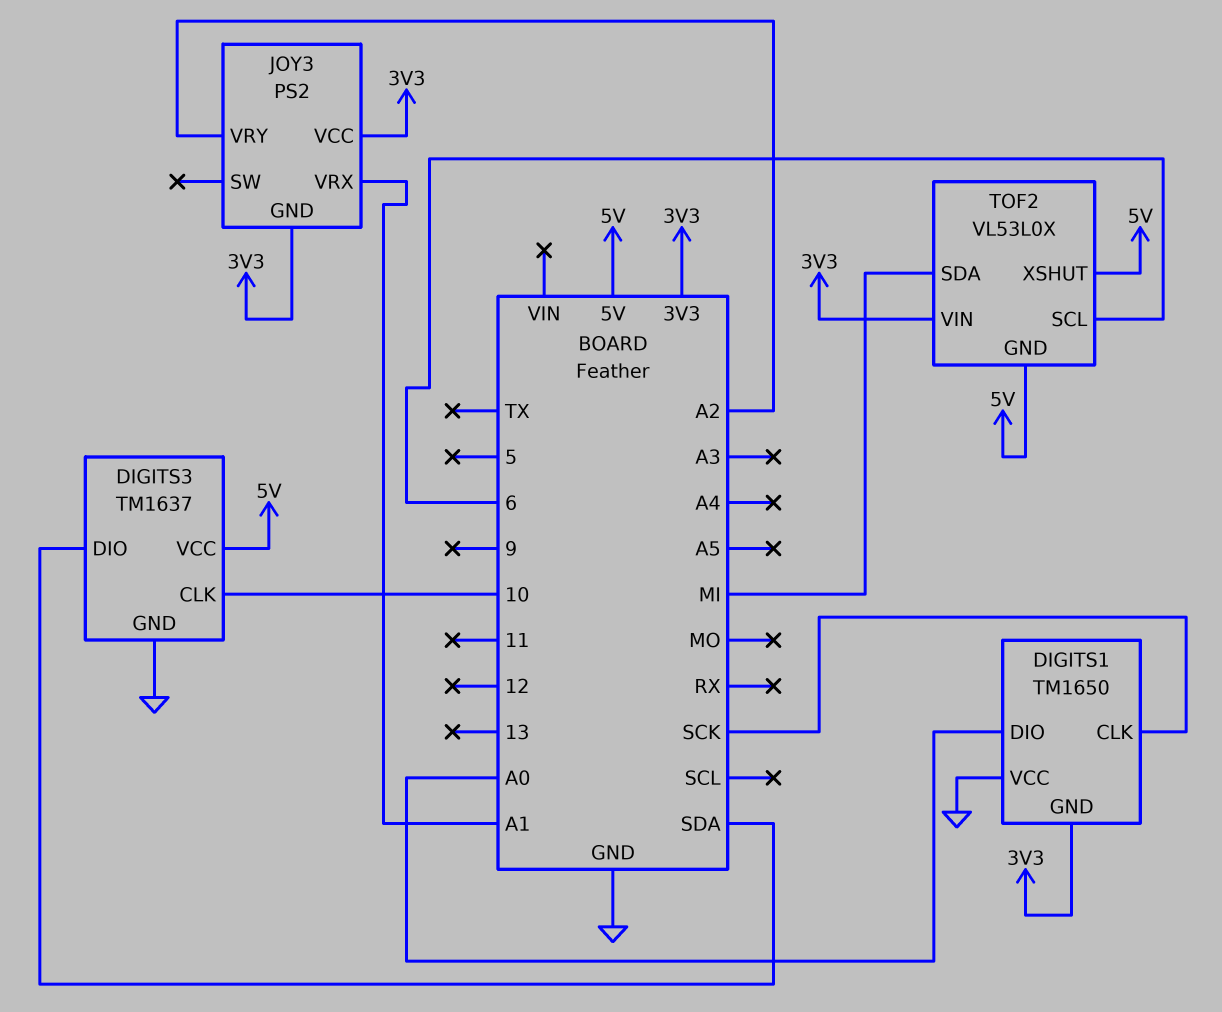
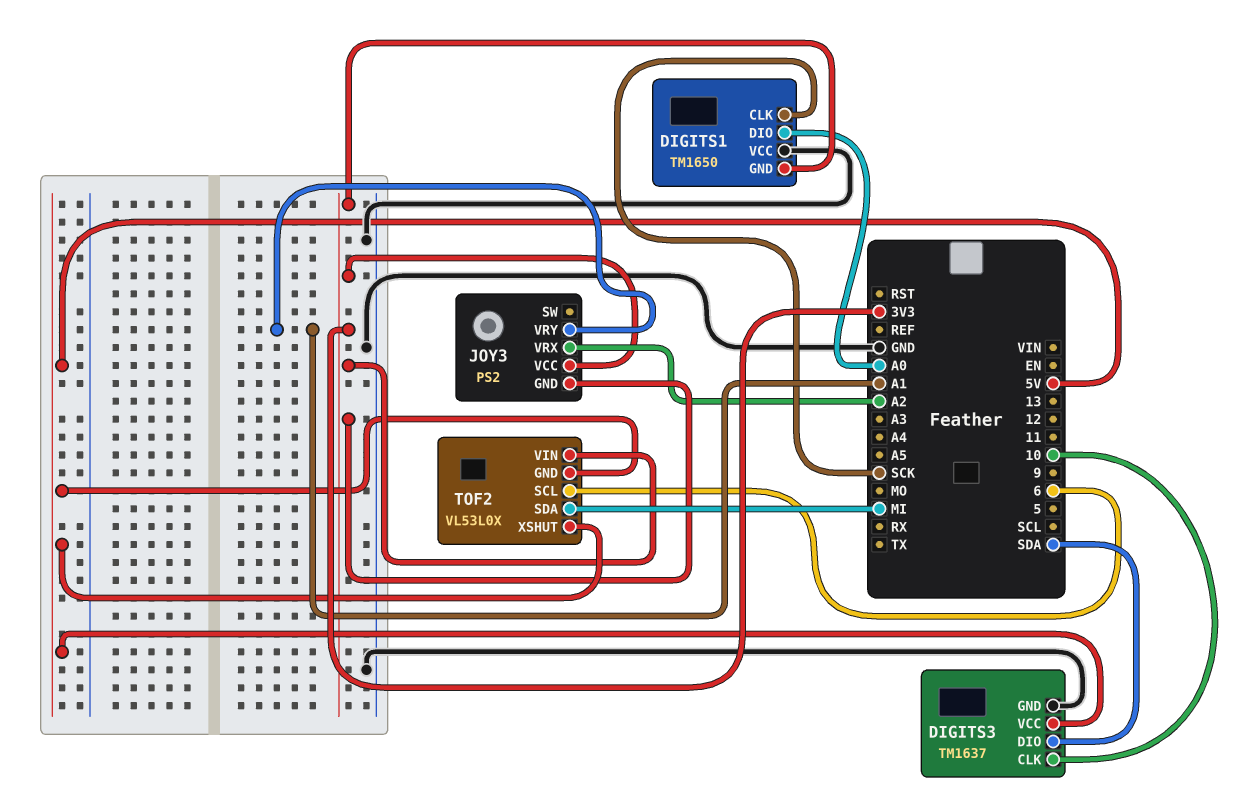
JOY3 pin VRX: A1 -> A2
JOY3 pin VRY: A2 -> A1

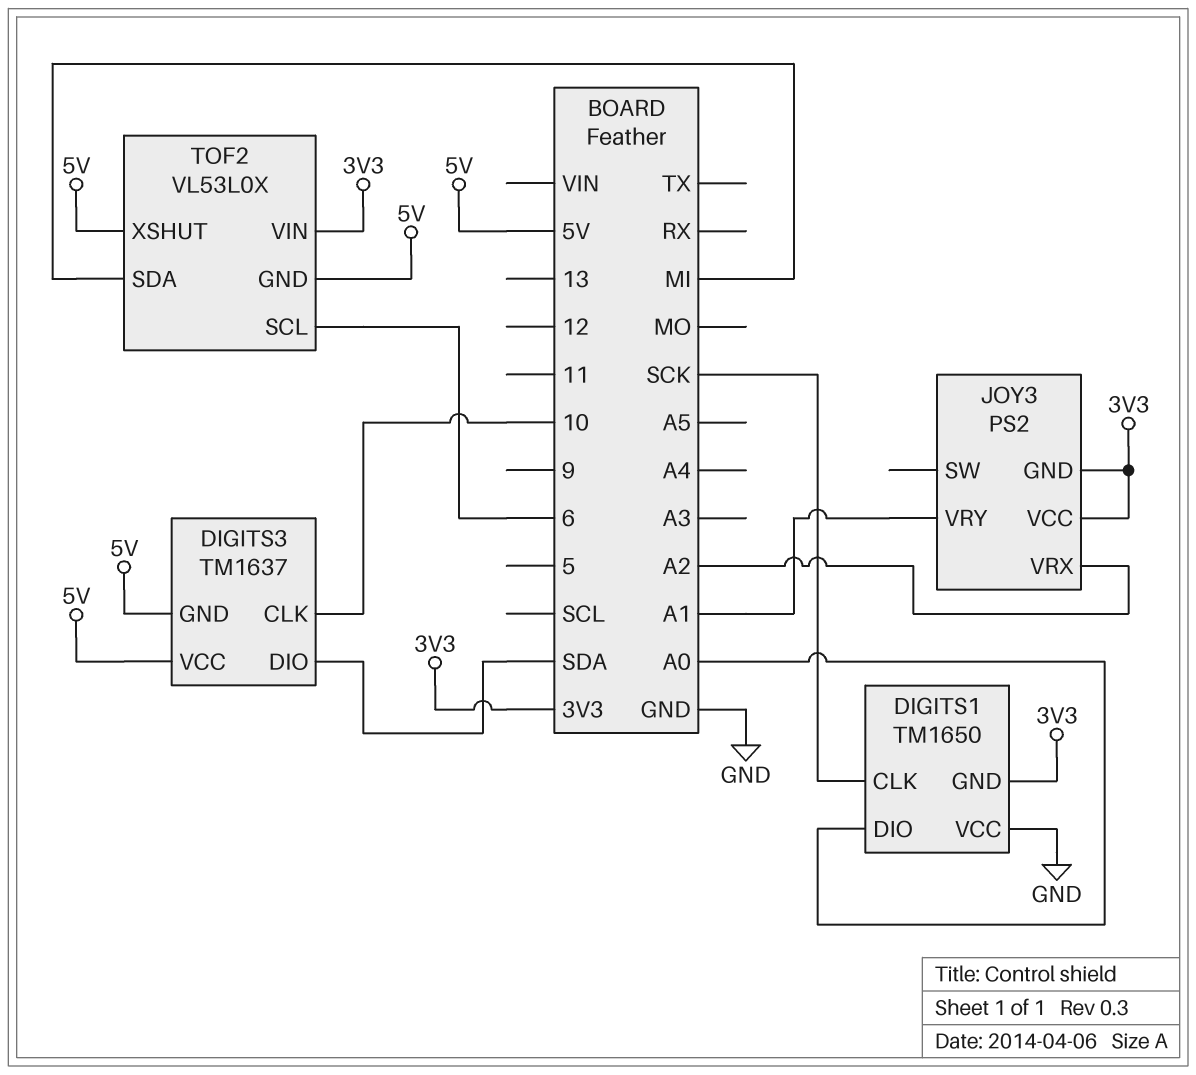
DIGITS3 pin GND: GND -> 5V

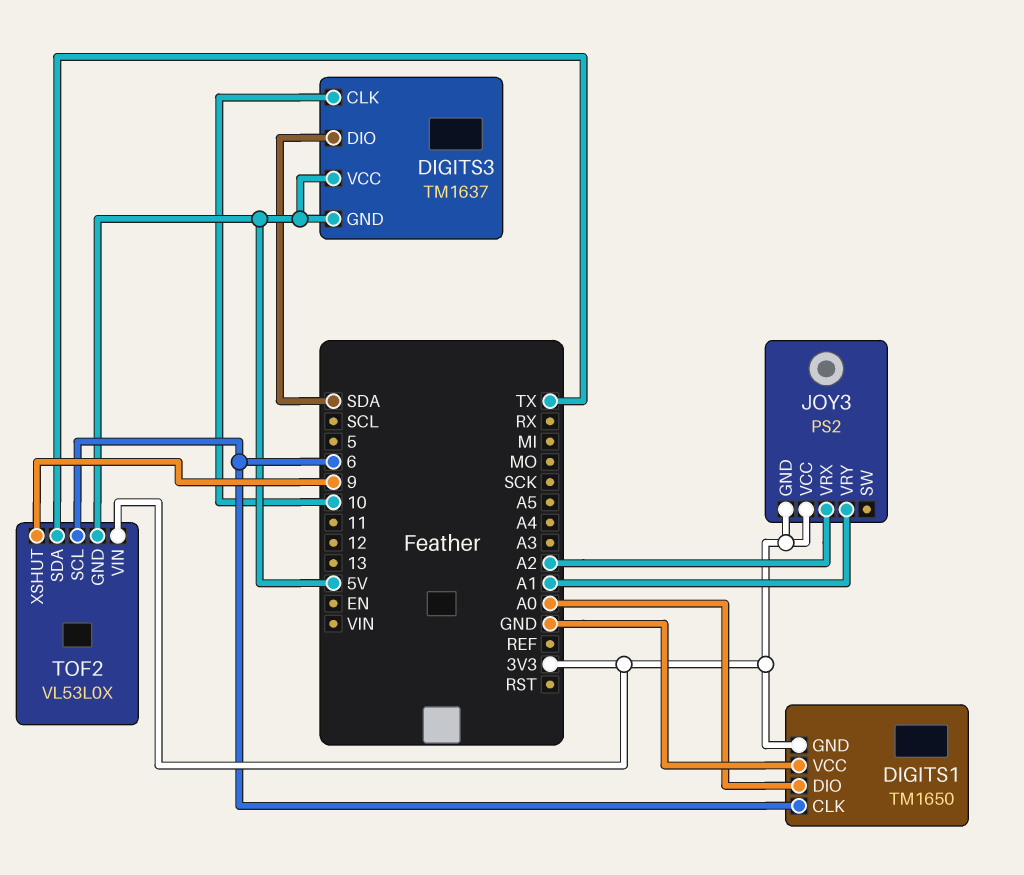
DIGITS1 pin CLK: SCK -> 6
TOF2 pin SDA: MI -> TX
TOF2 pin XSHUT: 5V -> 9

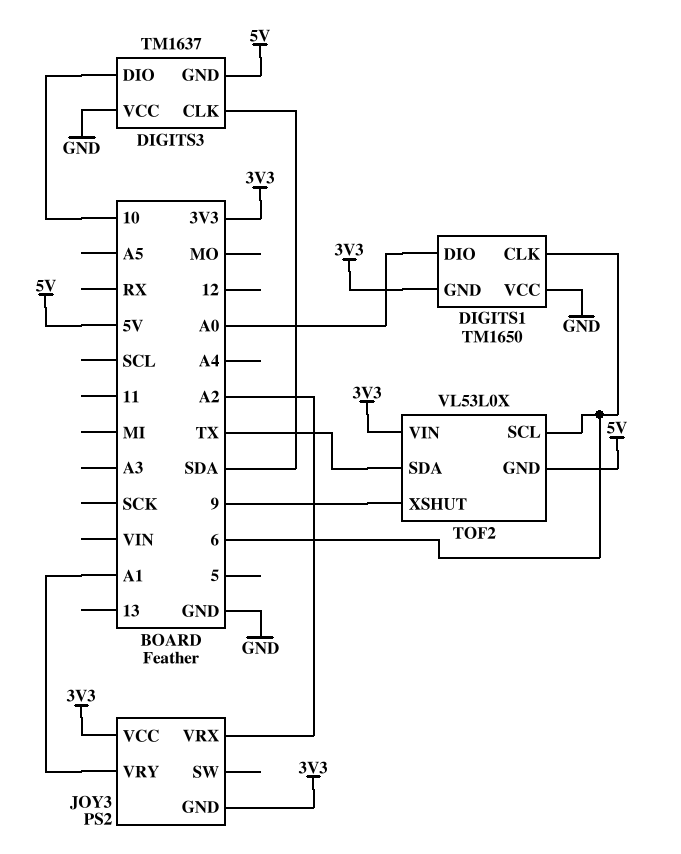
DIGITS3 pin CLK: 10 -> SDA
DIGITS3 pin DIO: SDA -> 10
DIGITS3 pin VCC: 5V -> GND

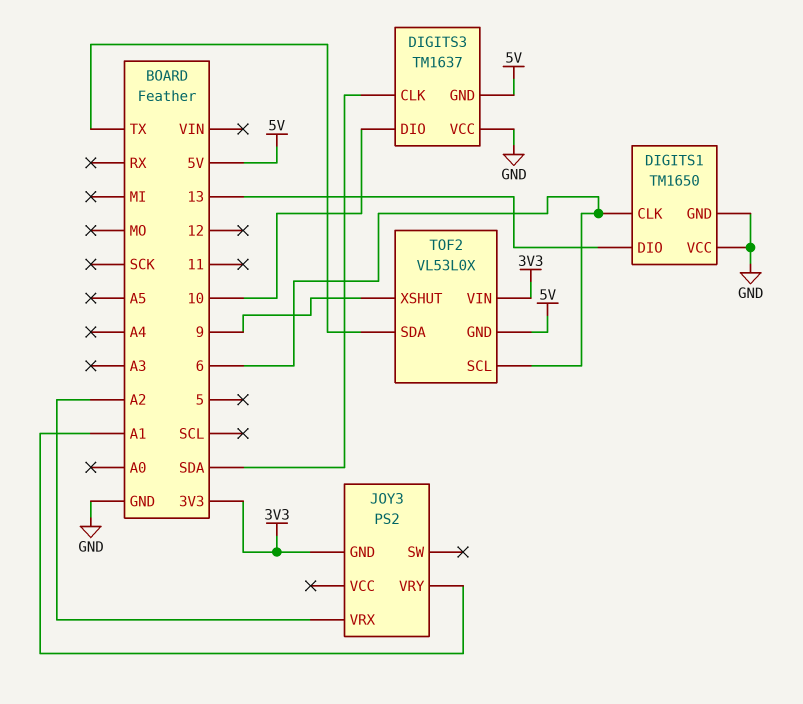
DIGITS1 pin DIO: A0 -> 13
DIGITS1 pin GND: 3V3 -> GND
JOY3 pin VCC: 3V3 -> none

